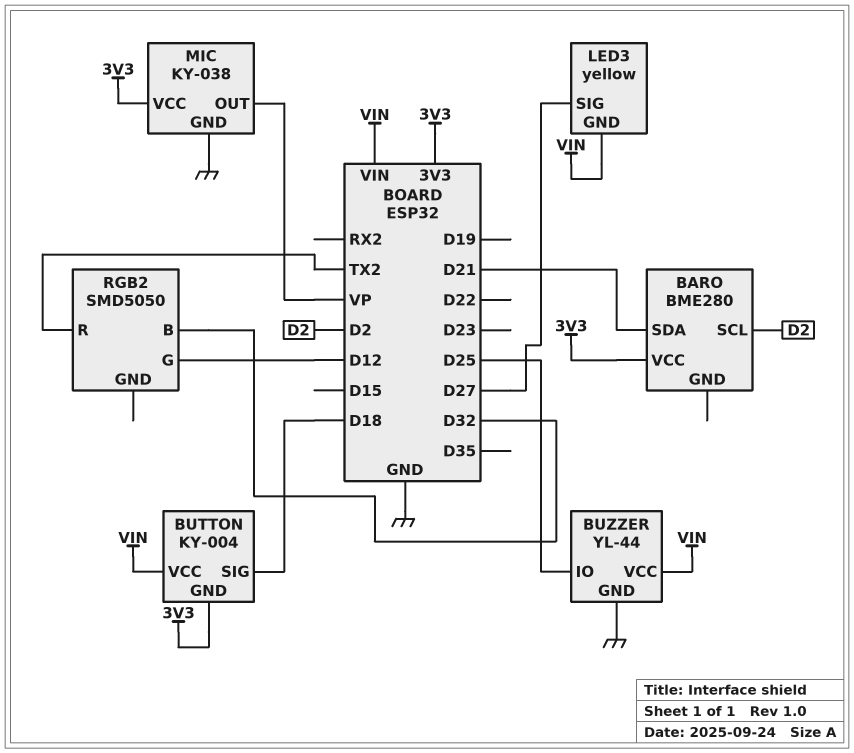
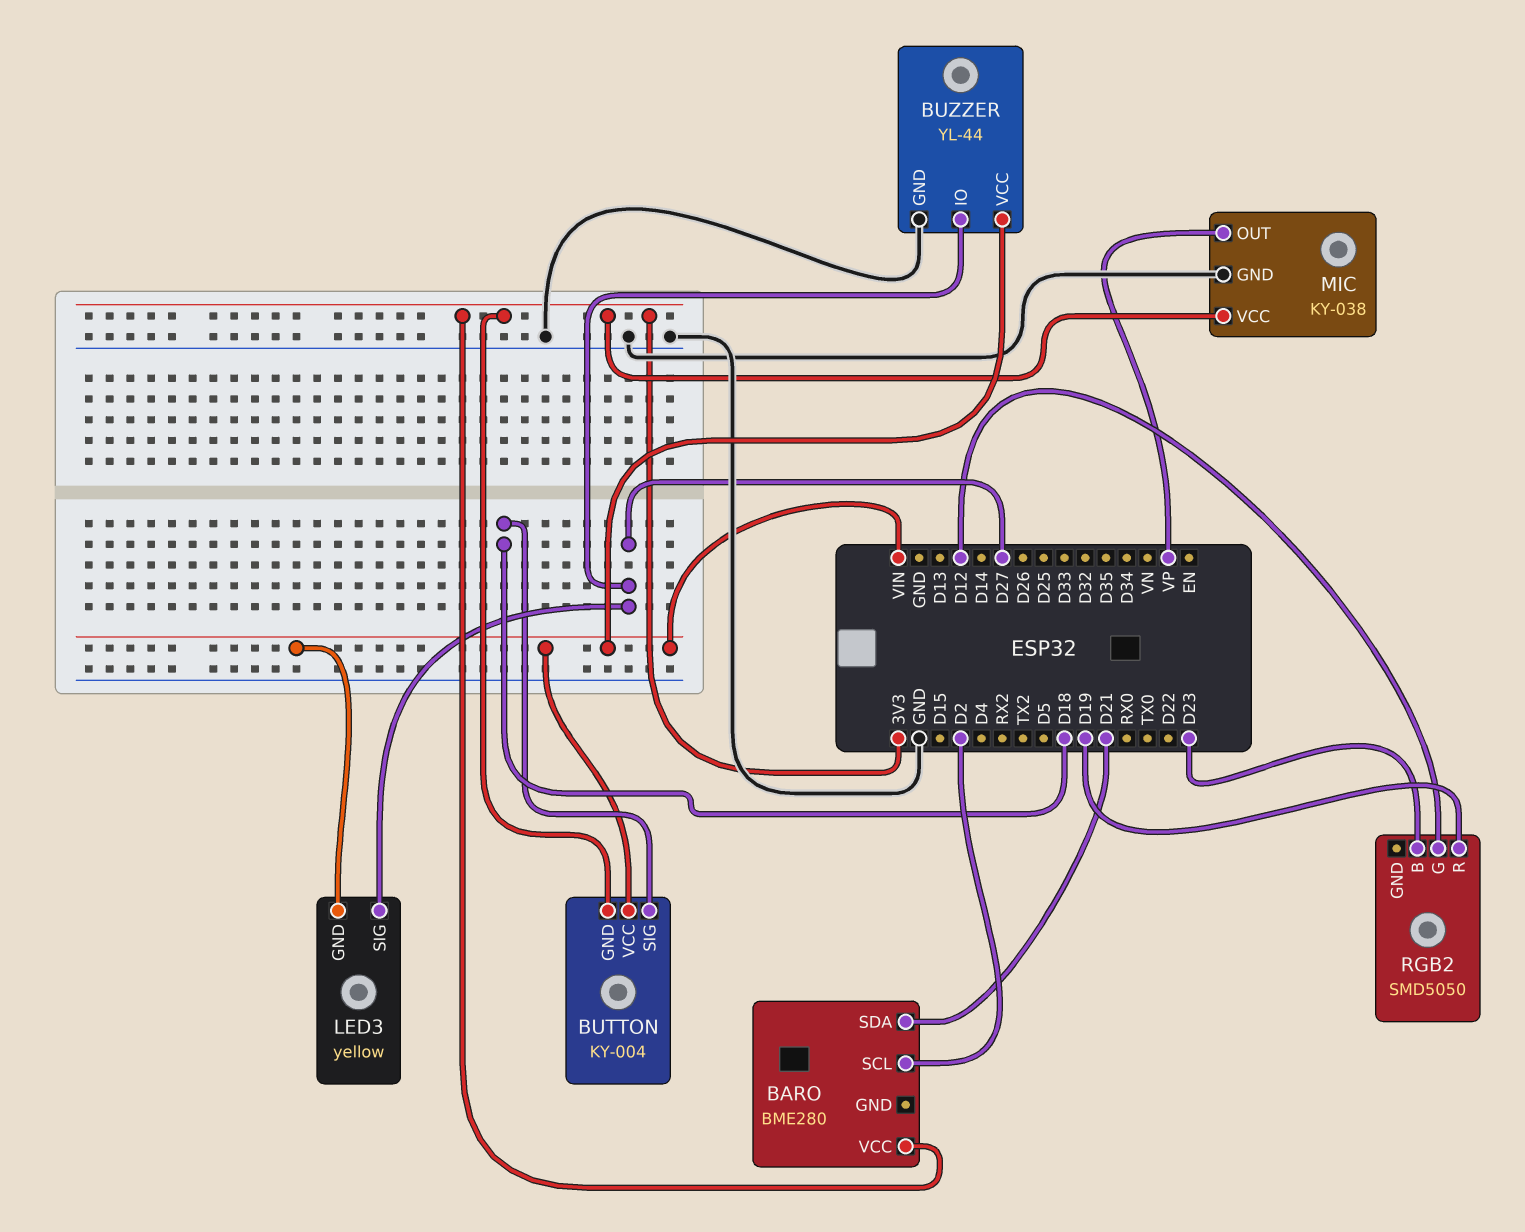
BUZZER pin IO: D25 -> D27
RGB2 pin B: D32 -> D23
RGB2 pin R: TX2 -> D19

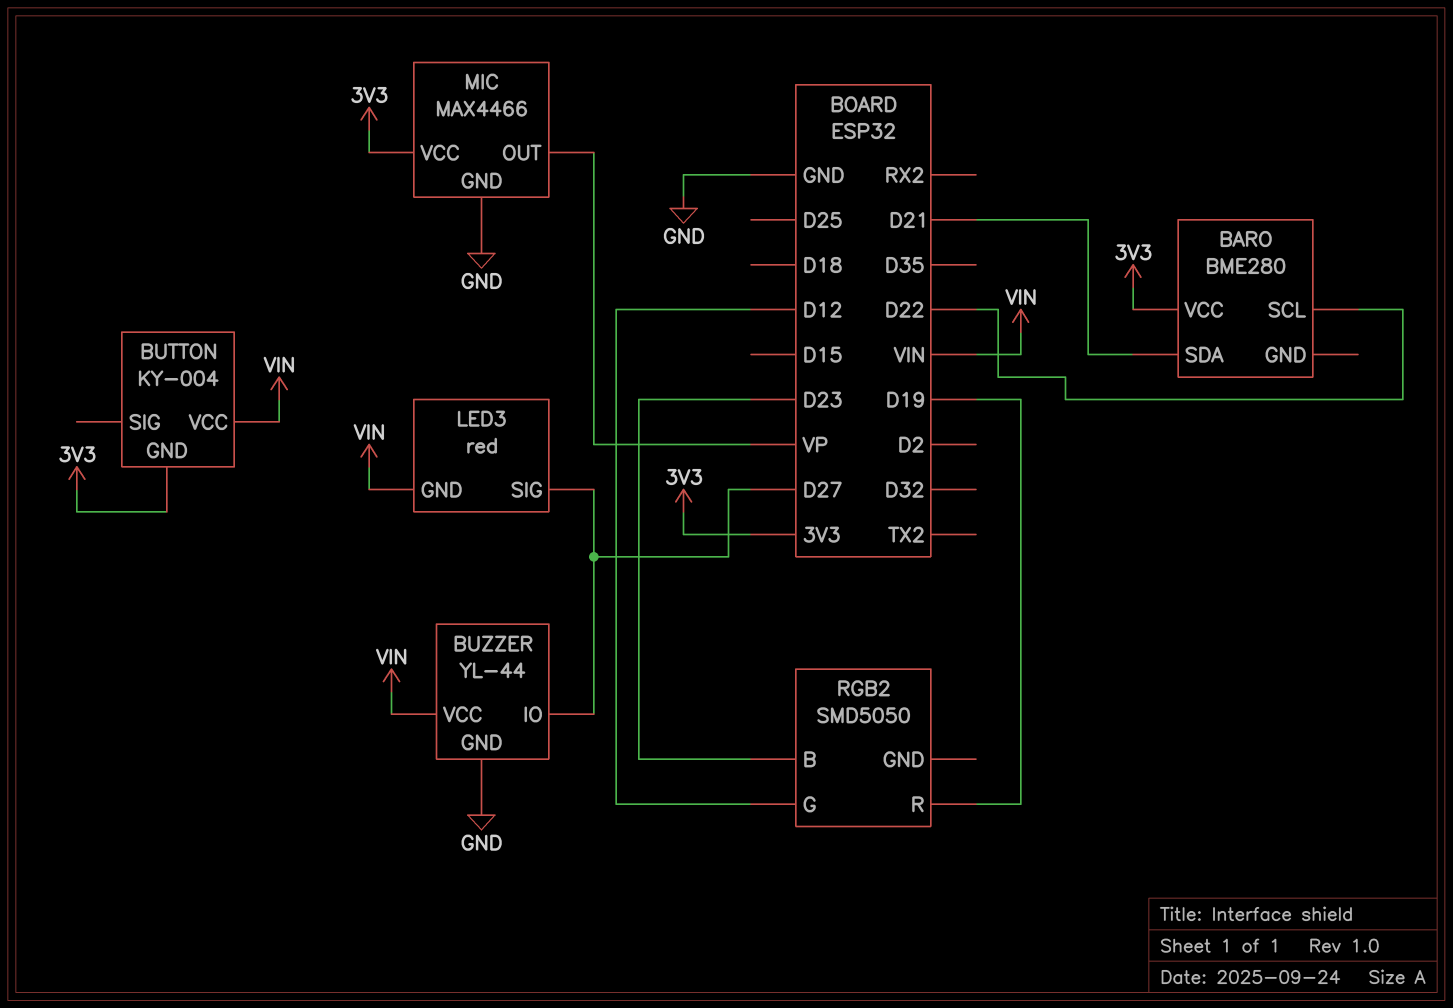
BARO pin SCL: D2 -> D22
BUTTON pin SIG: D18 -> none
LED3: yellow -> red
MIC: KY-038 -> MAX4466

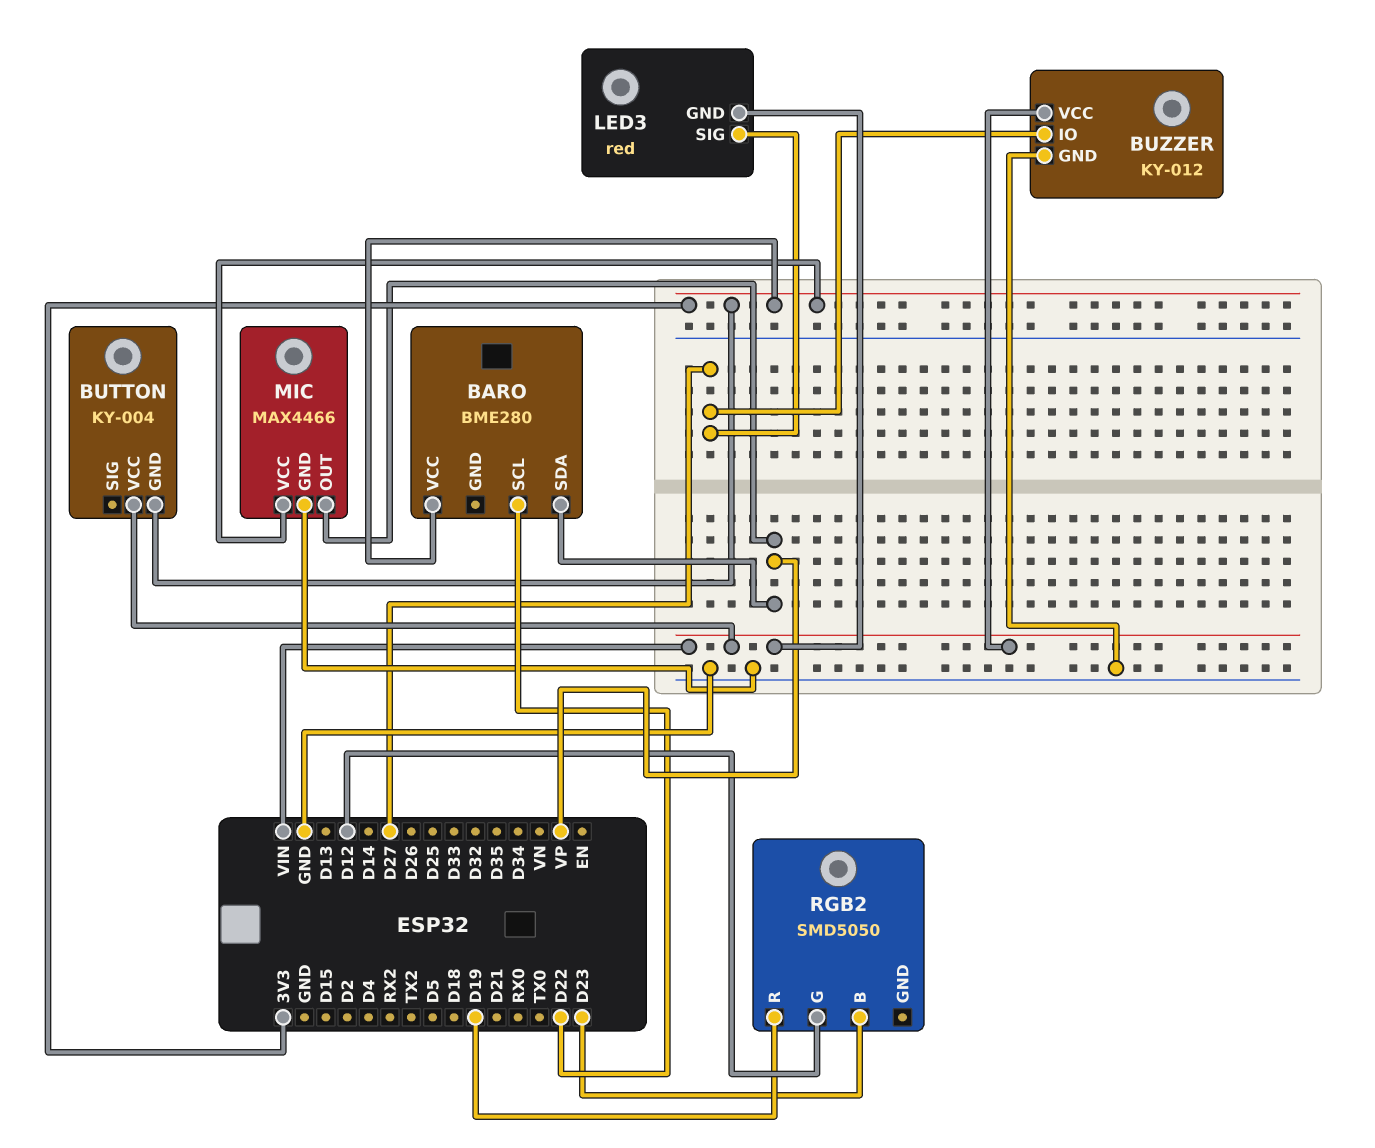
BARO pin SDA: D21 -> VP
BUZZER: YL-44 -> KY-012

